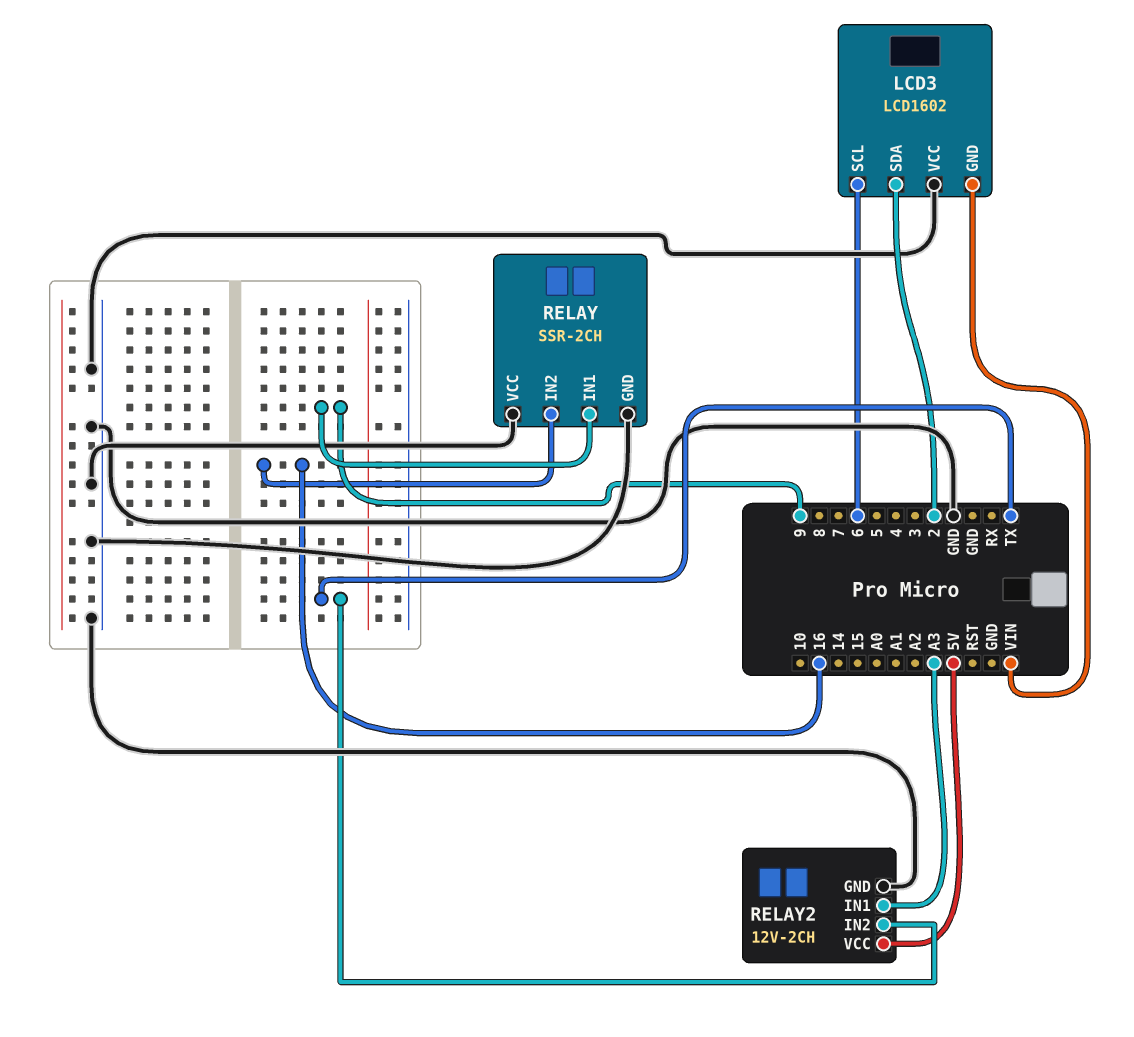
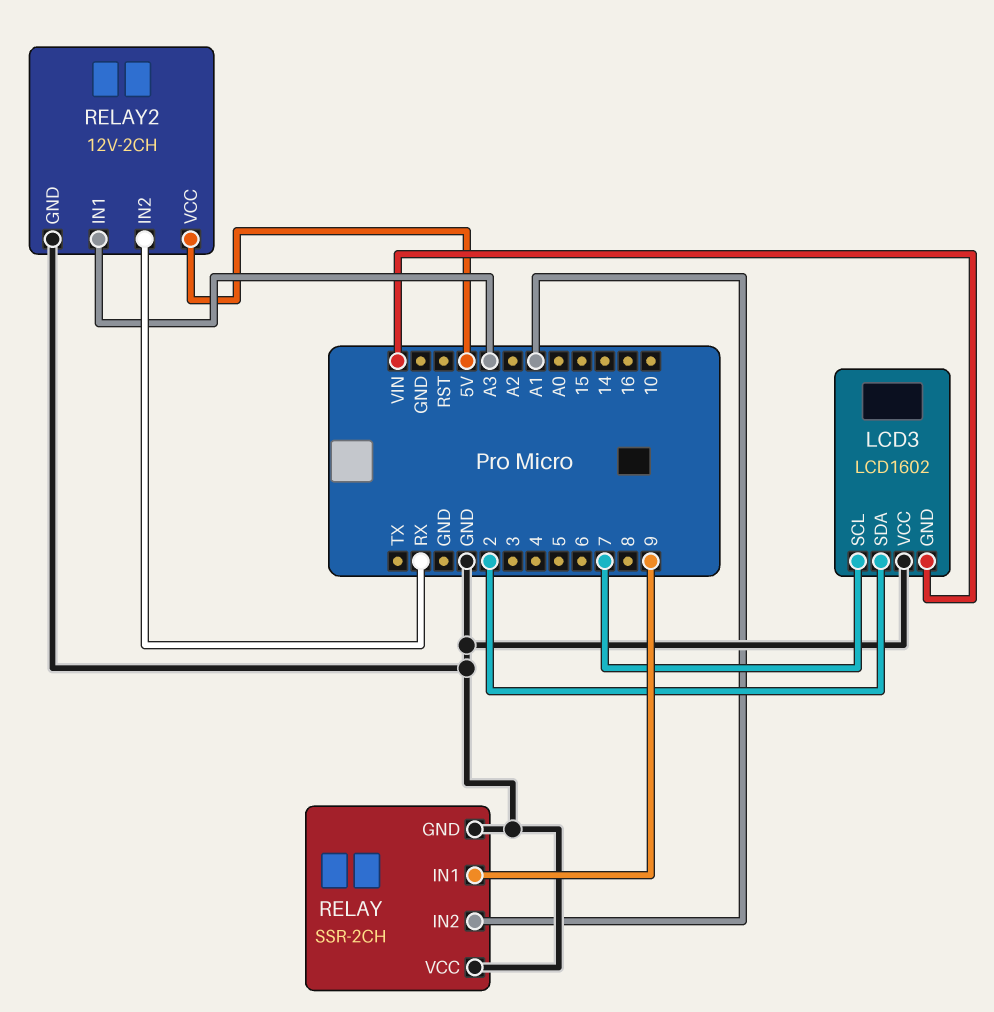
LCD3 pin SCL: 6 -> 7
RELAY pin IN2: 16 -> A1
RELAY2 pin IN2: TX -> RX

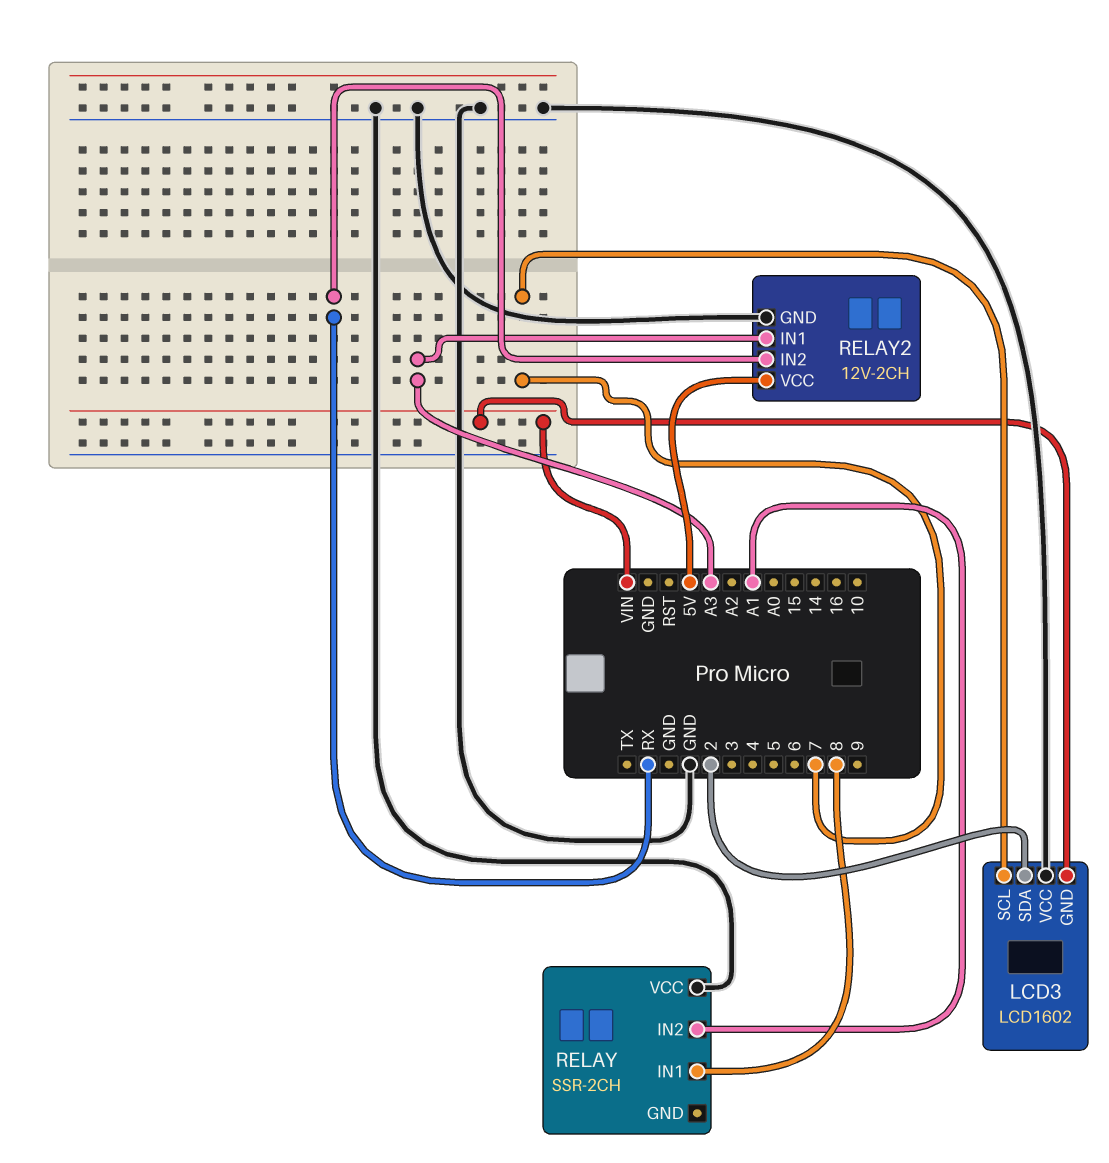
RELAY pin GND: GND -> none
RELAY pin IN1: 9 -> 8

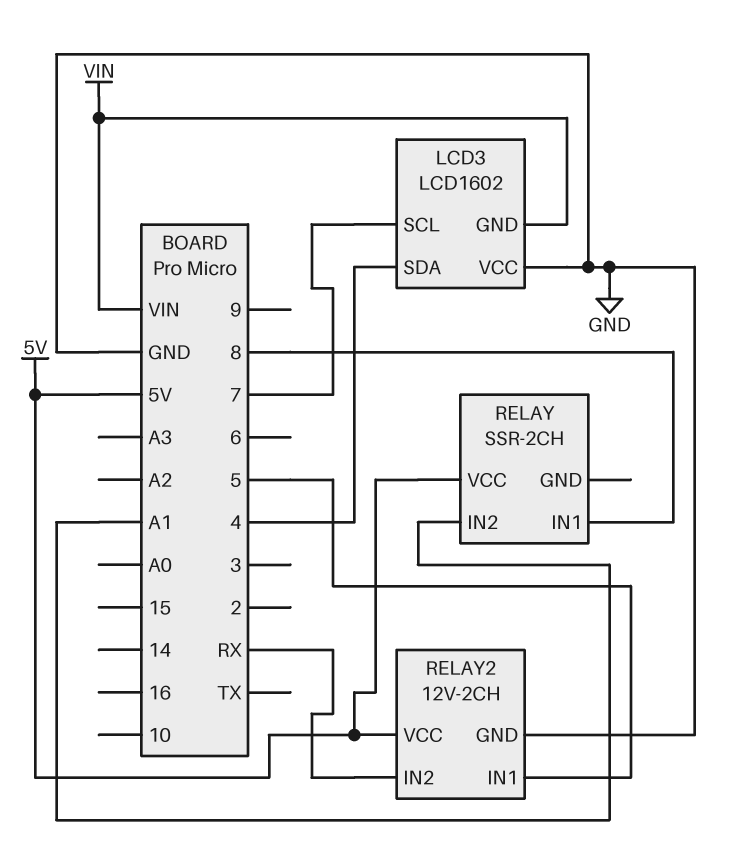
LCD3 pin SDA: 2 -> 4
RELAY pin VCC: GND -> 5V
RELAY2 pin IN1: A3 -> 5

